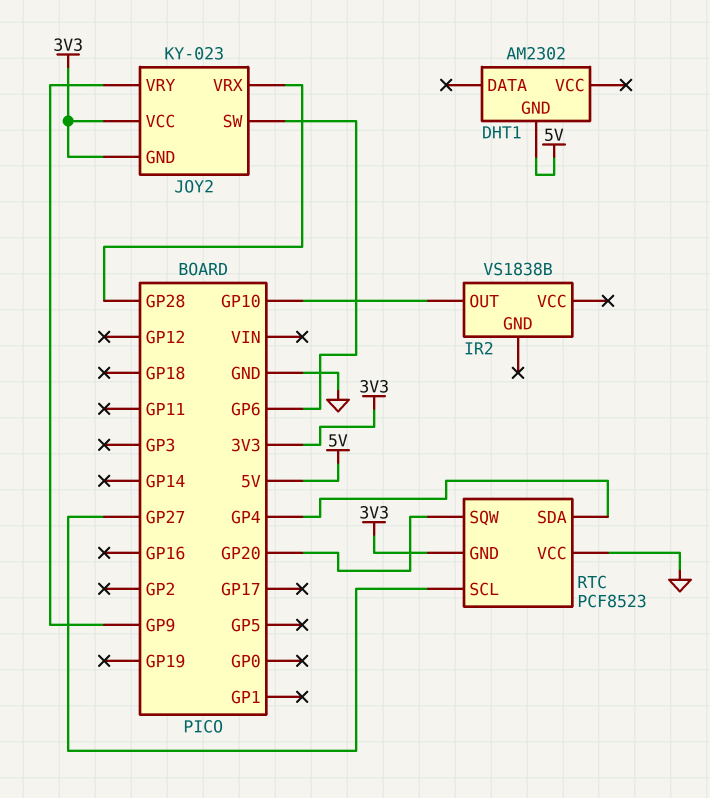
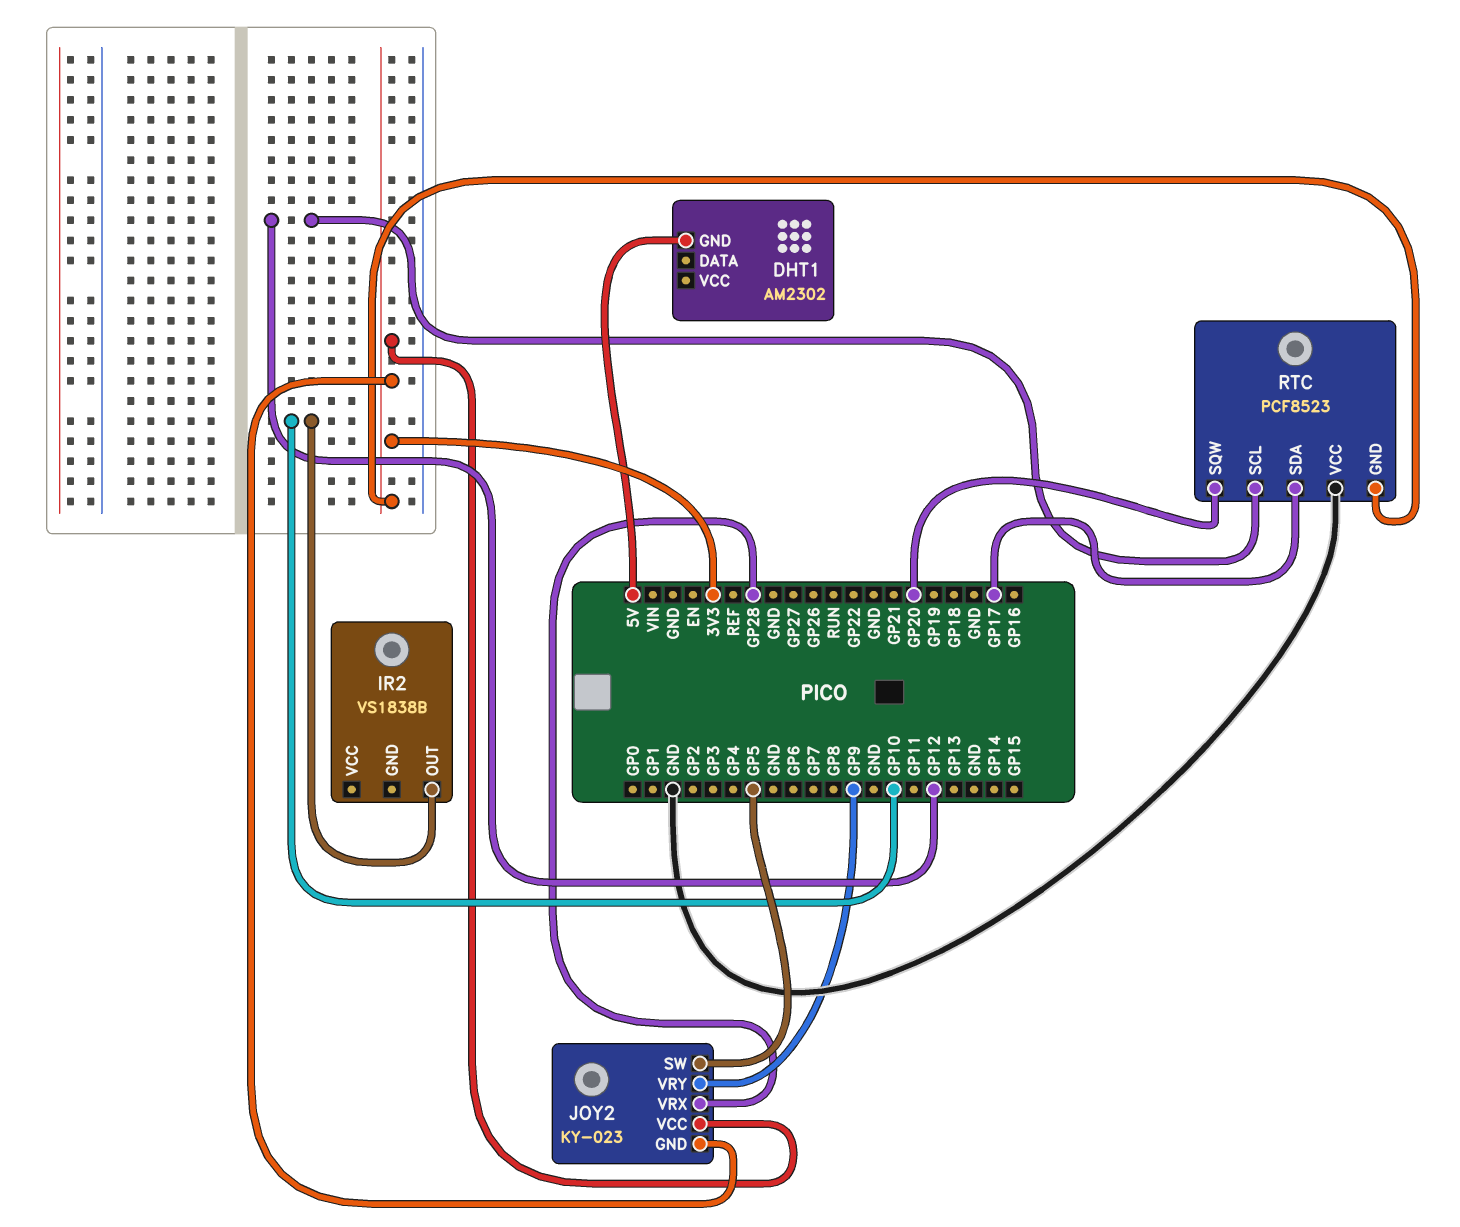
JOY2 pin SW: GP6 -> GP5
RTC pin SCL: GP27 -> GP12
RTC pin SDA: GP4 -> GP17

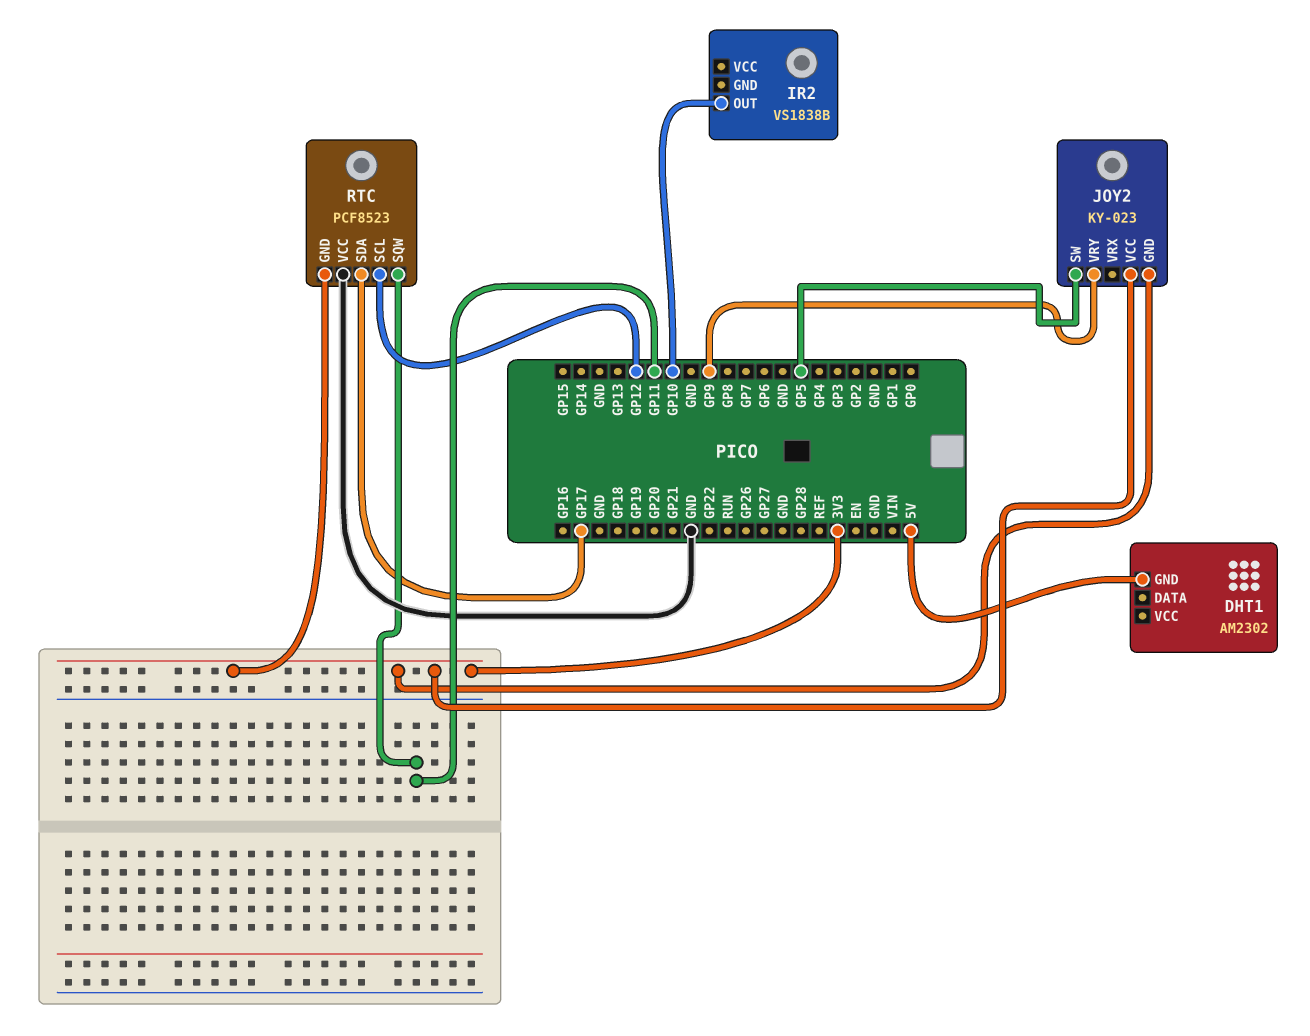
JOY2 pin VRX: GP28 -> none
RTC pin SQW: GP20 -> GP11

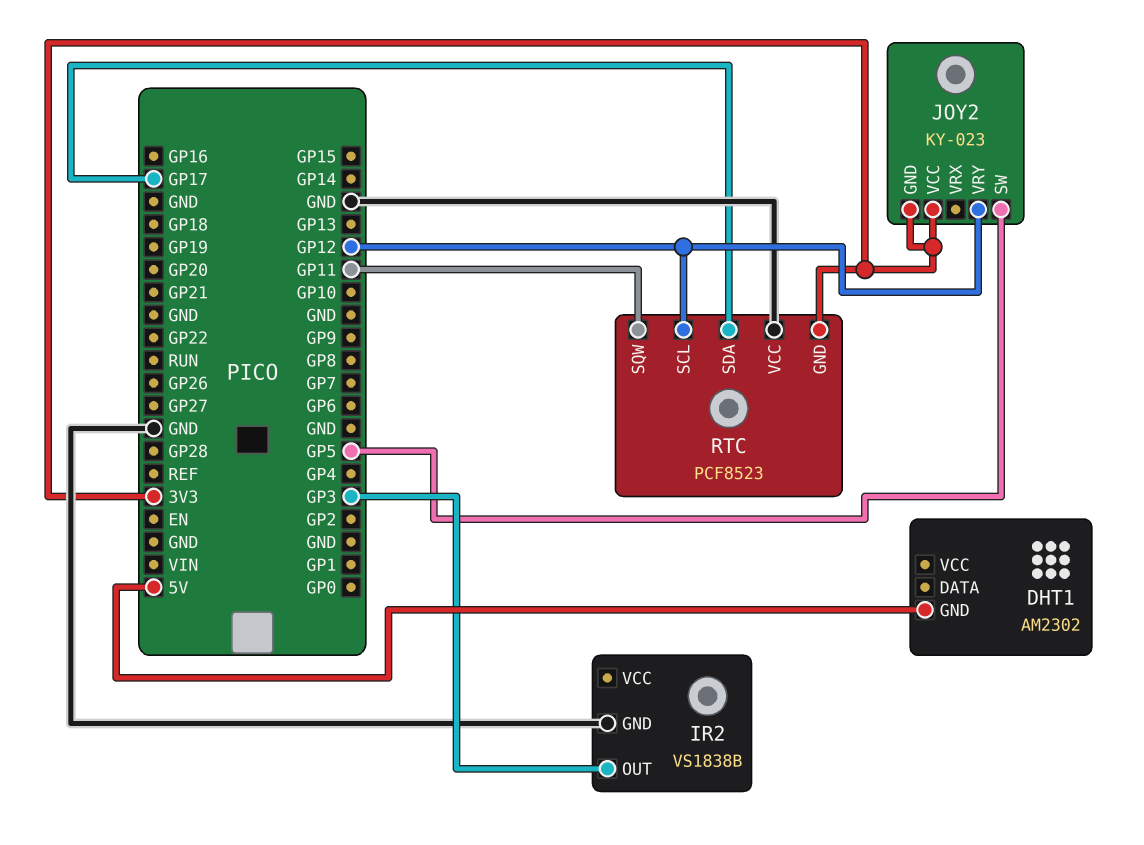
IR2 pin GND: none -> GND
IR2 pin OUT: GP10 -> GP3
JOY2 pin VRY: GP9 -> GP12

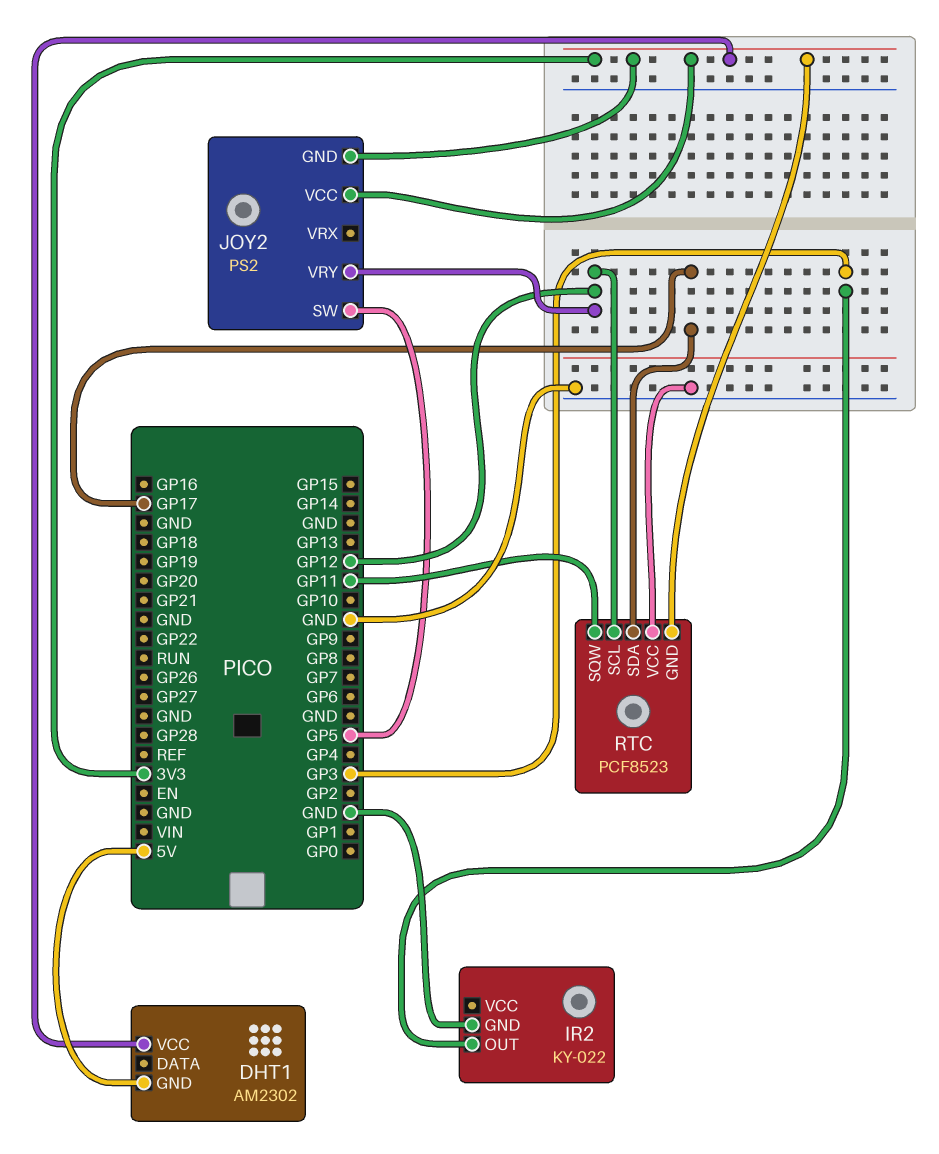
DHT1 pin VCC: none -> 3V3
IR2: VS1838B -> KY-022
JOY2: KY-023 -> PS2

